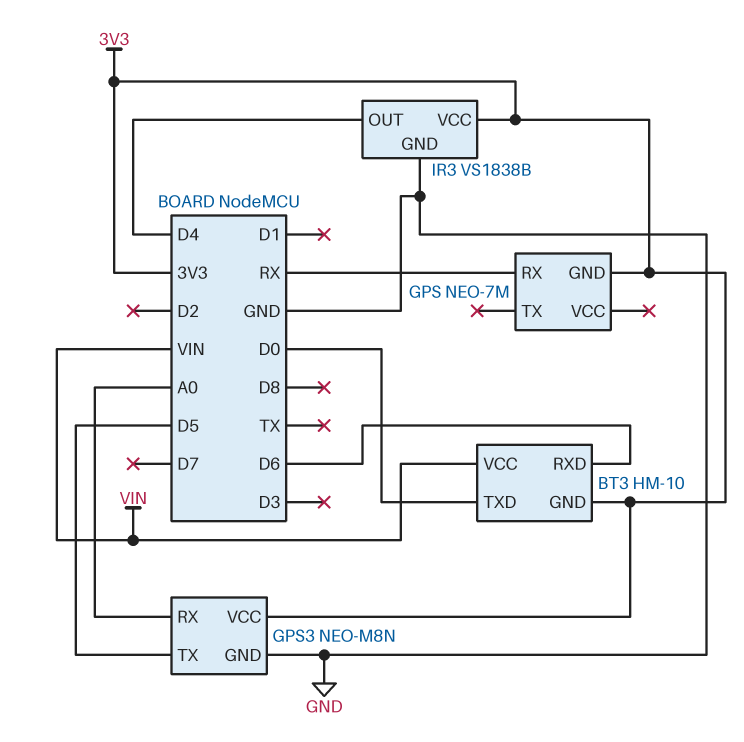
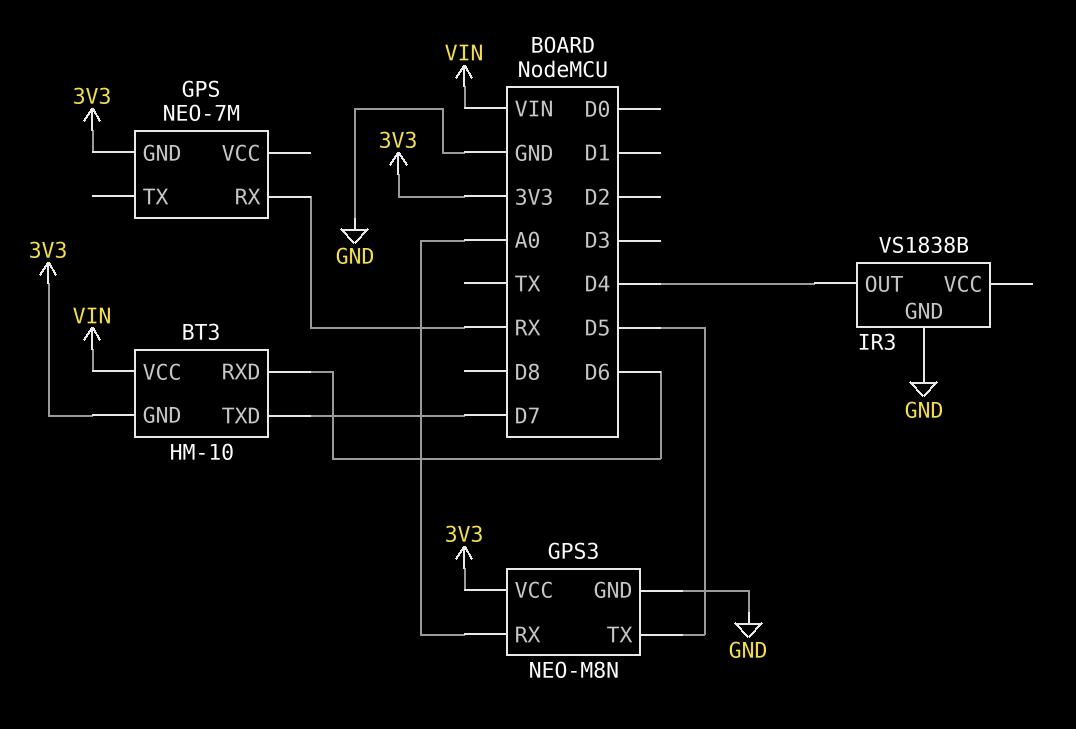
BT3 pin TXD: D0 -> D7
IR3 pin VCC: 3V3 -> none

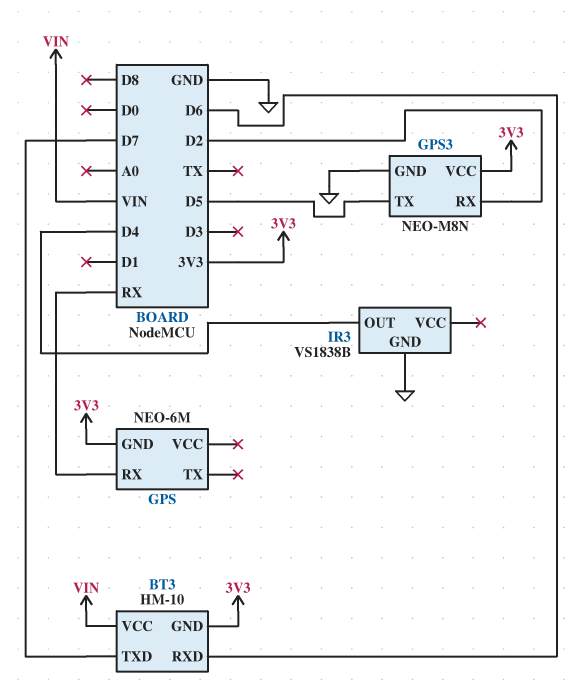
GPS: NEO-7M -> NEO-6M
GPS3 pin RX: A0 -> D2

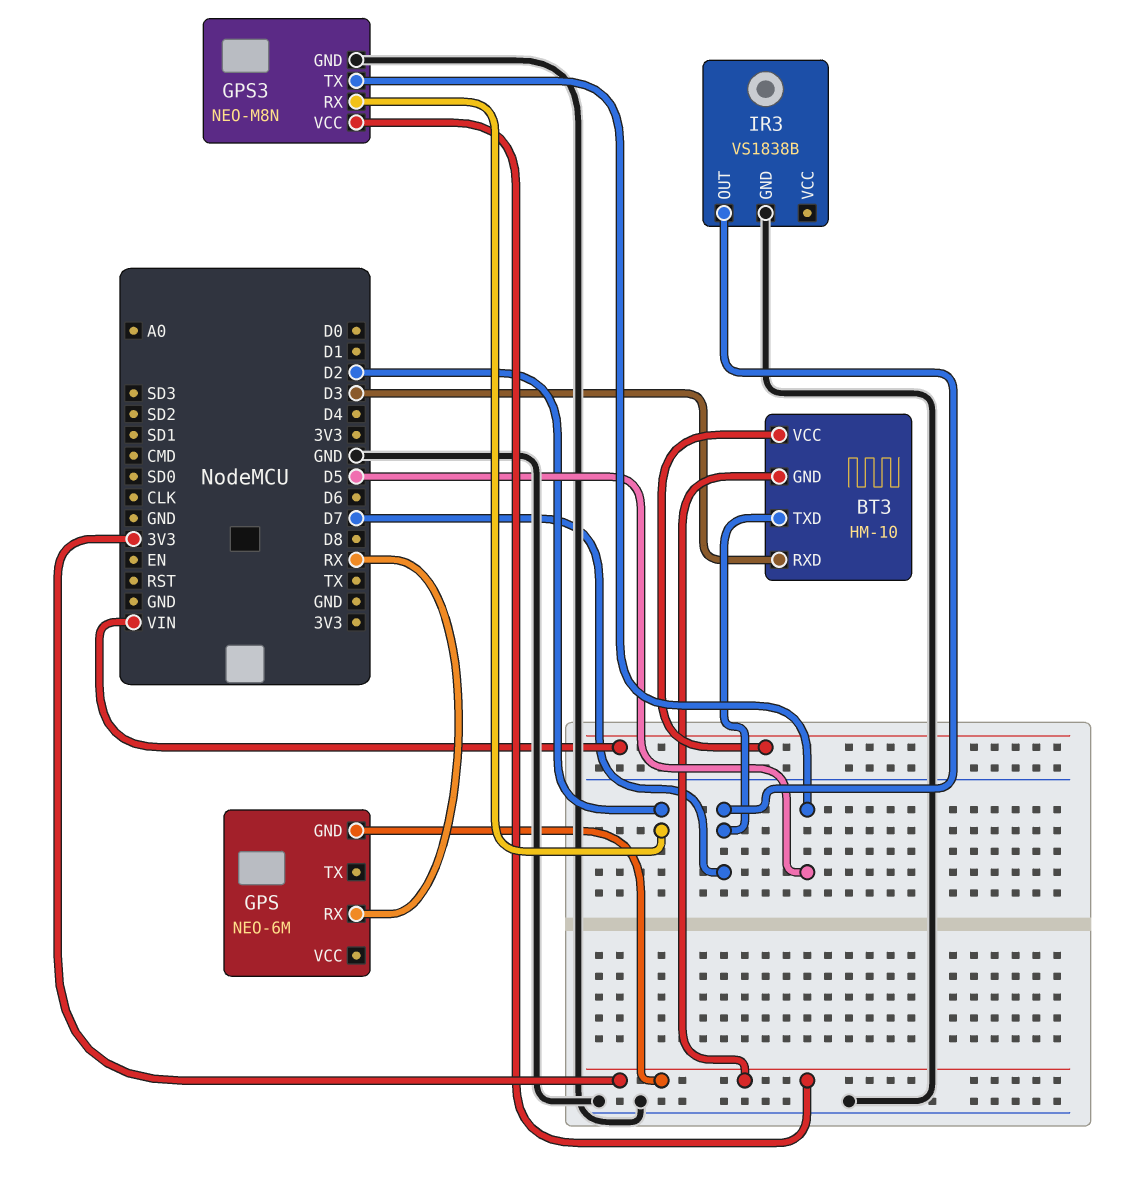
BT3 pin RXD: D6 -> D3
IR3 pin OUT: D4 -> D7

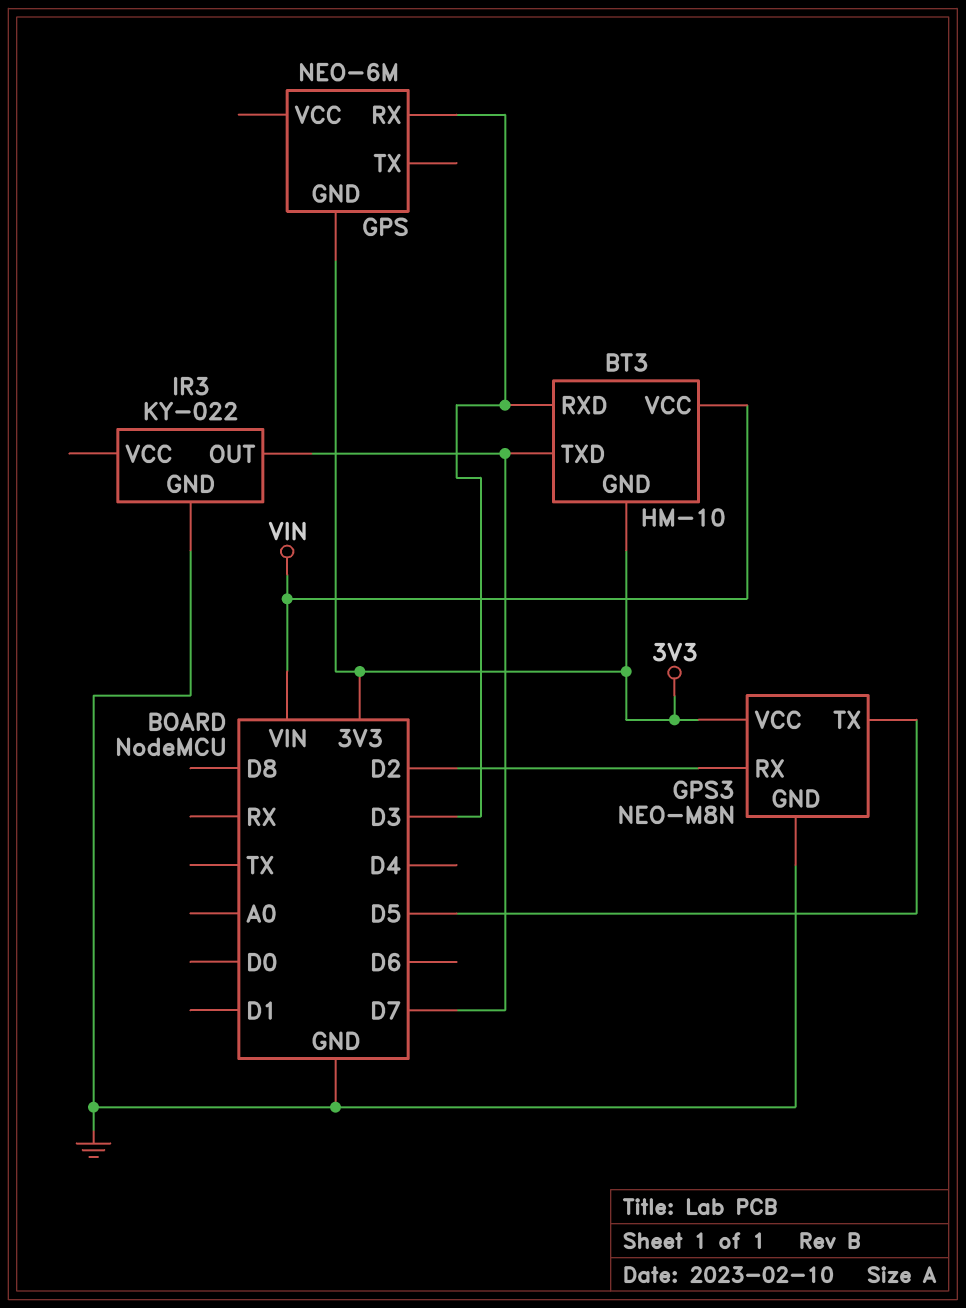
GPS pin RX: RX -> D3
IR3: VS1838B -> KY-022

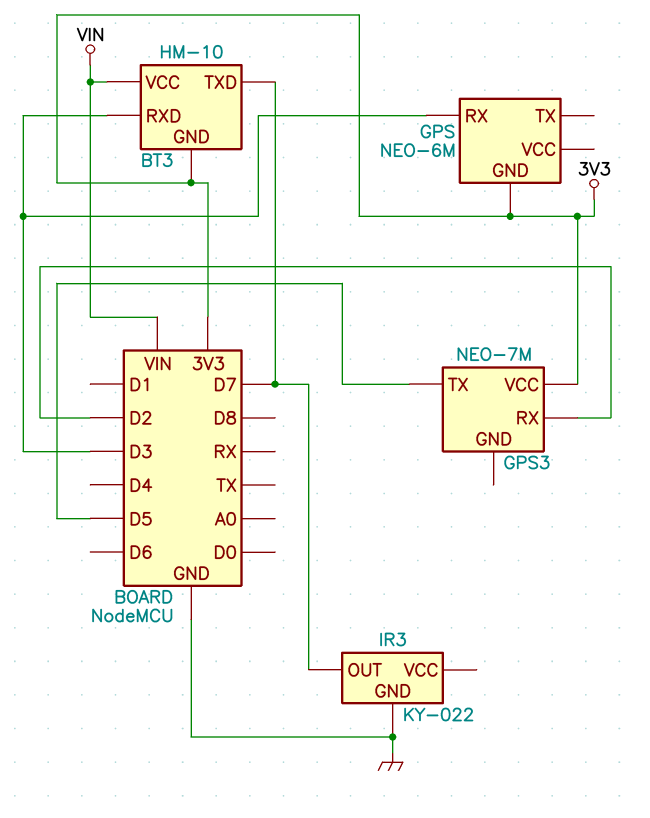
GPS3: NEO-M8N -> NEO-7M
GPS3 pin GND: GND -> none

